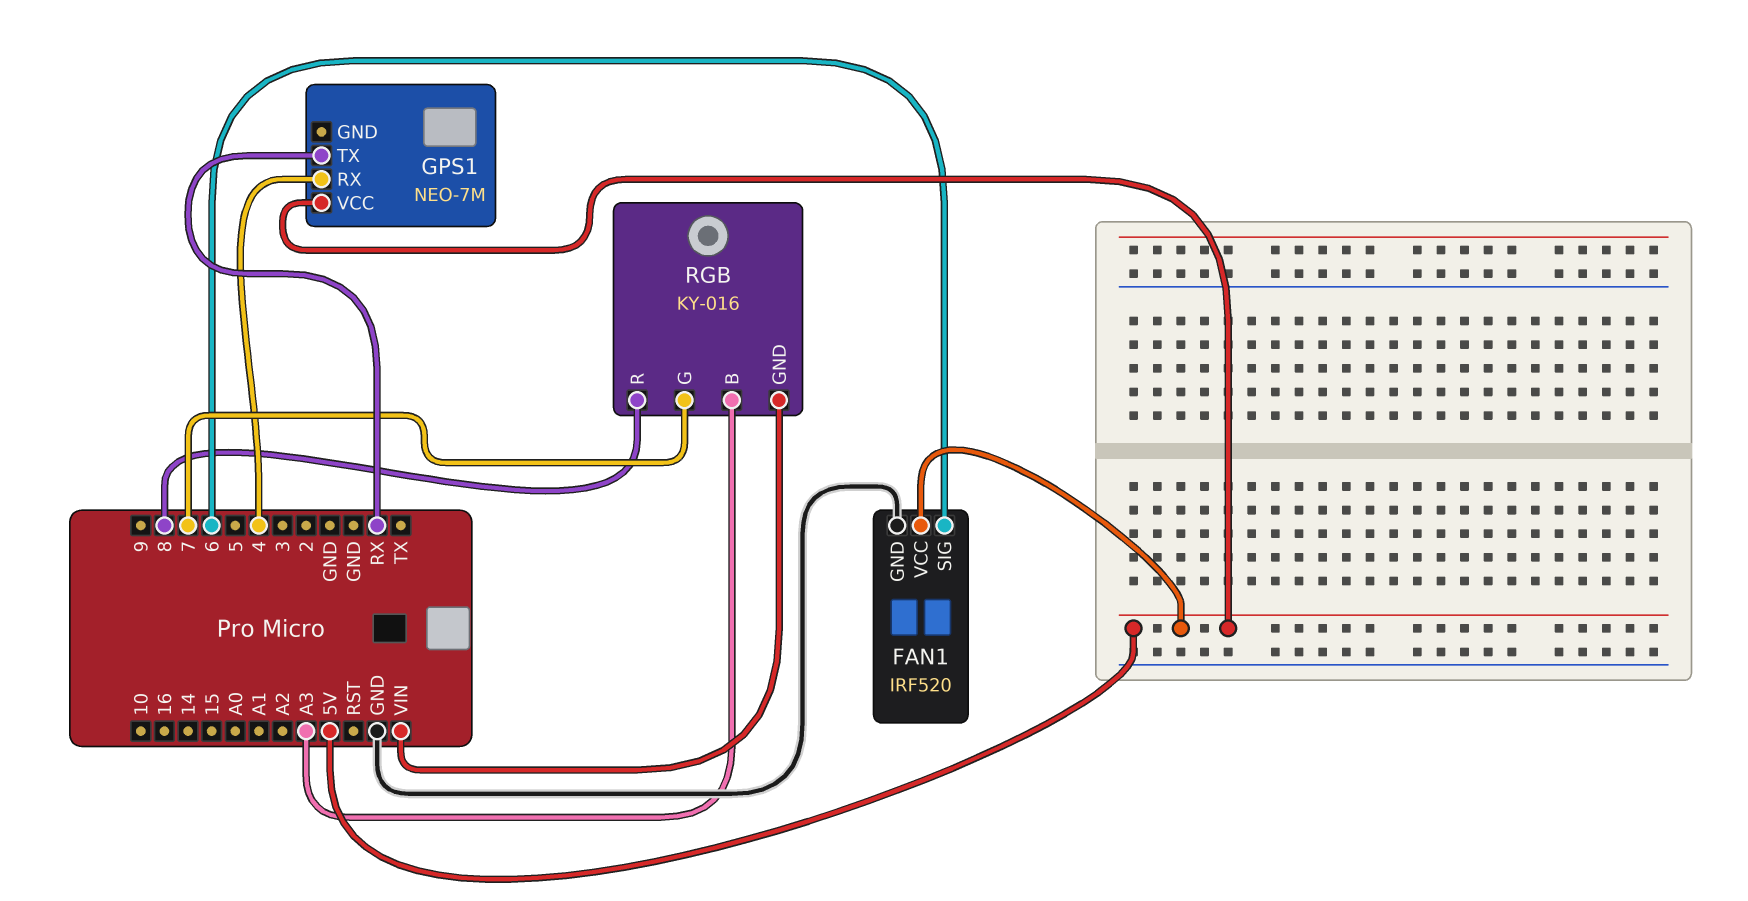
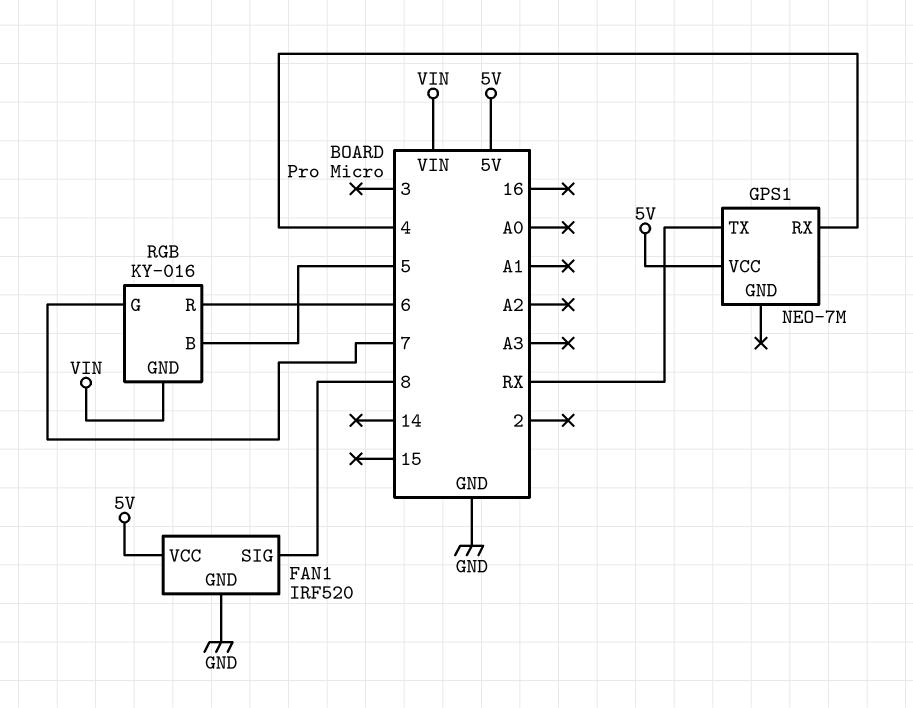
FAN1 pin SIG: 6 -> 8
RGB pin B: A3 -> 5
RGB pin R: 8 -> 6

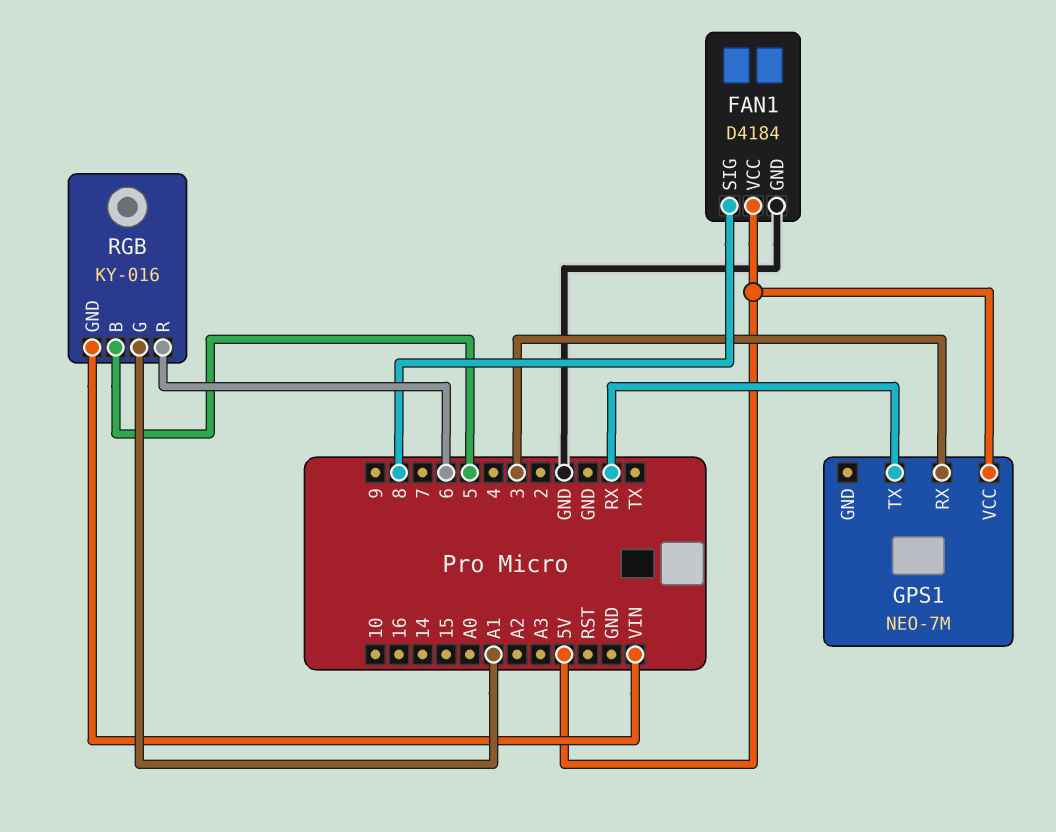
FAN1: IRF520 -> D4184
GPS1 pin RX: 4 -> 3
RGB pin G: 7 -> A1

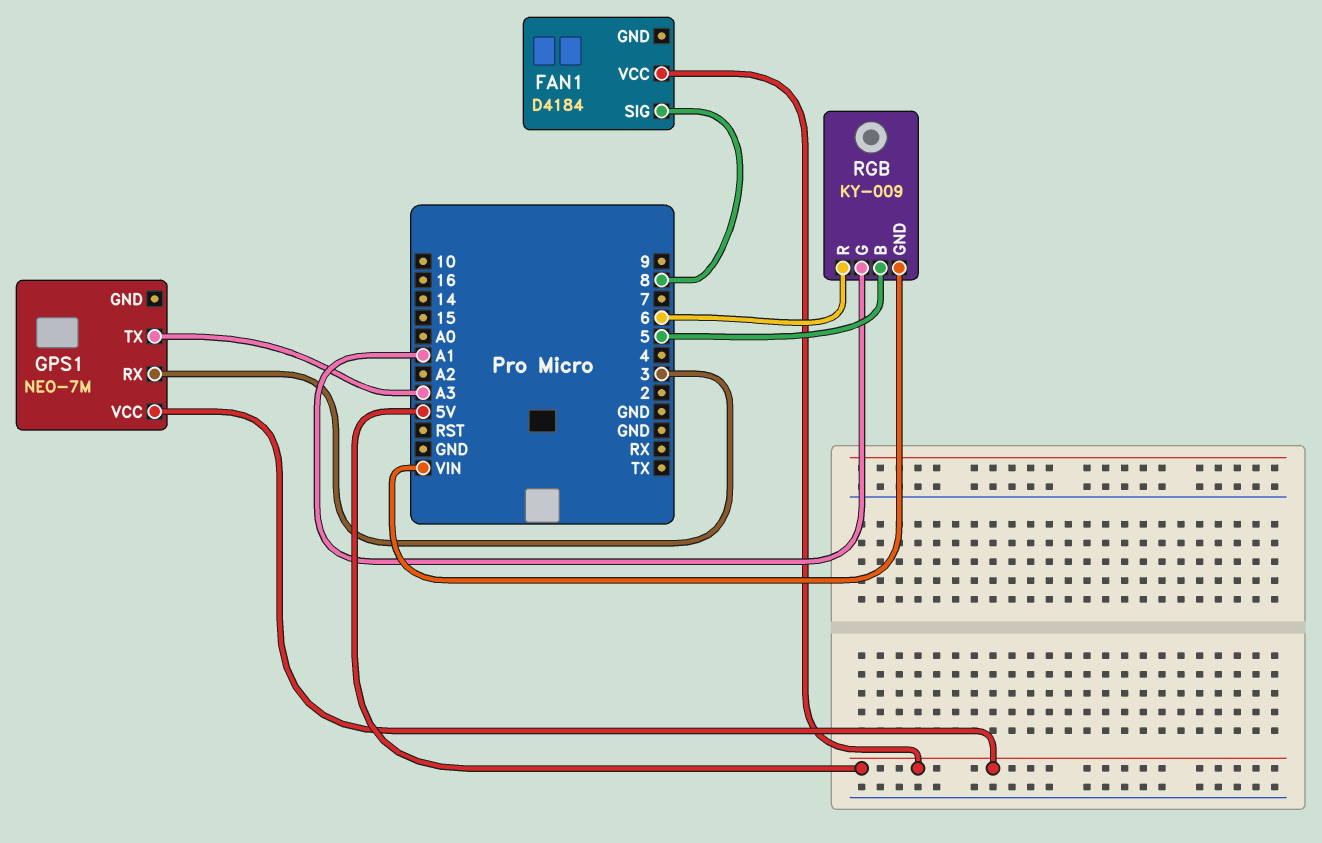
FAN1 pin GND: GND -> none
GPS1 pin TX: RX -> A3
RGB: KY-016 -> KY-009

